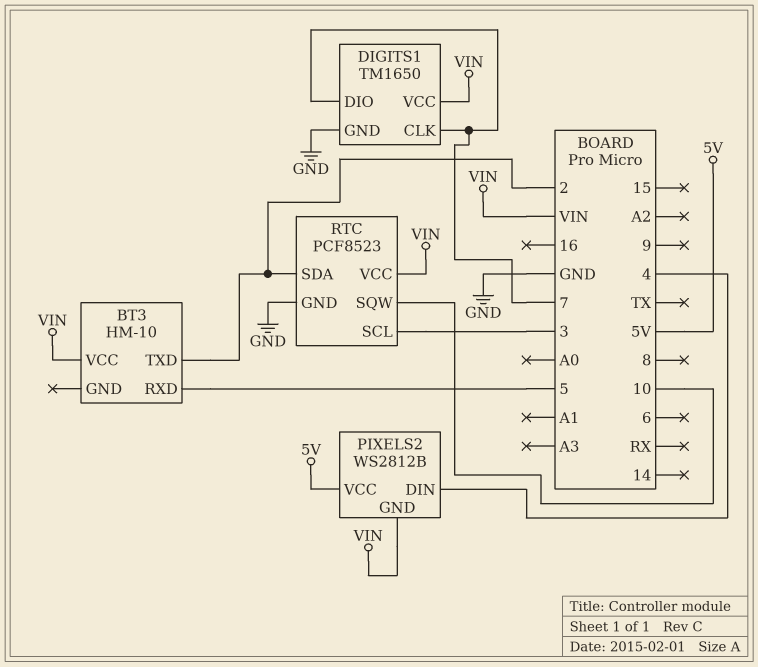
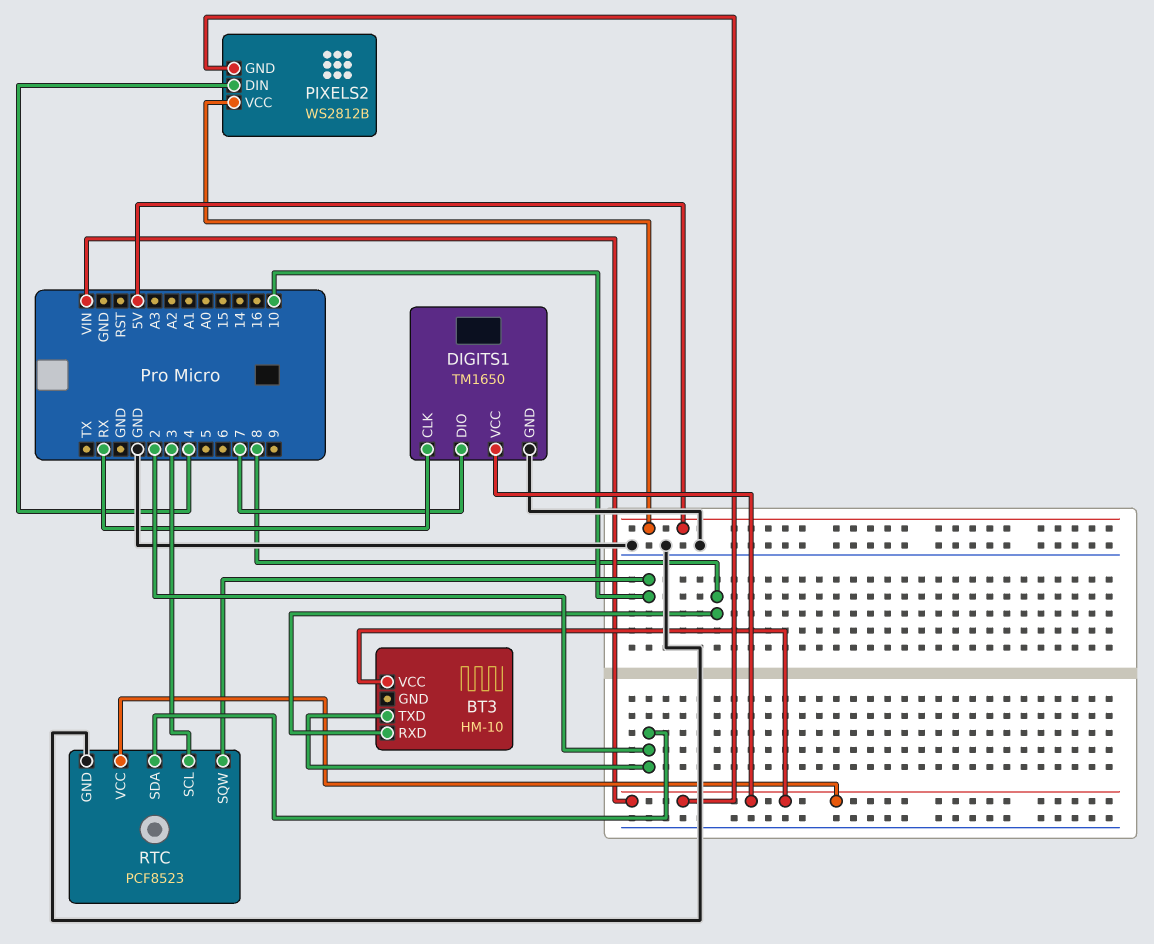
BT3 pin RXD: 5 -> 8
DIGITS1 pin CLK: 7 -> RX

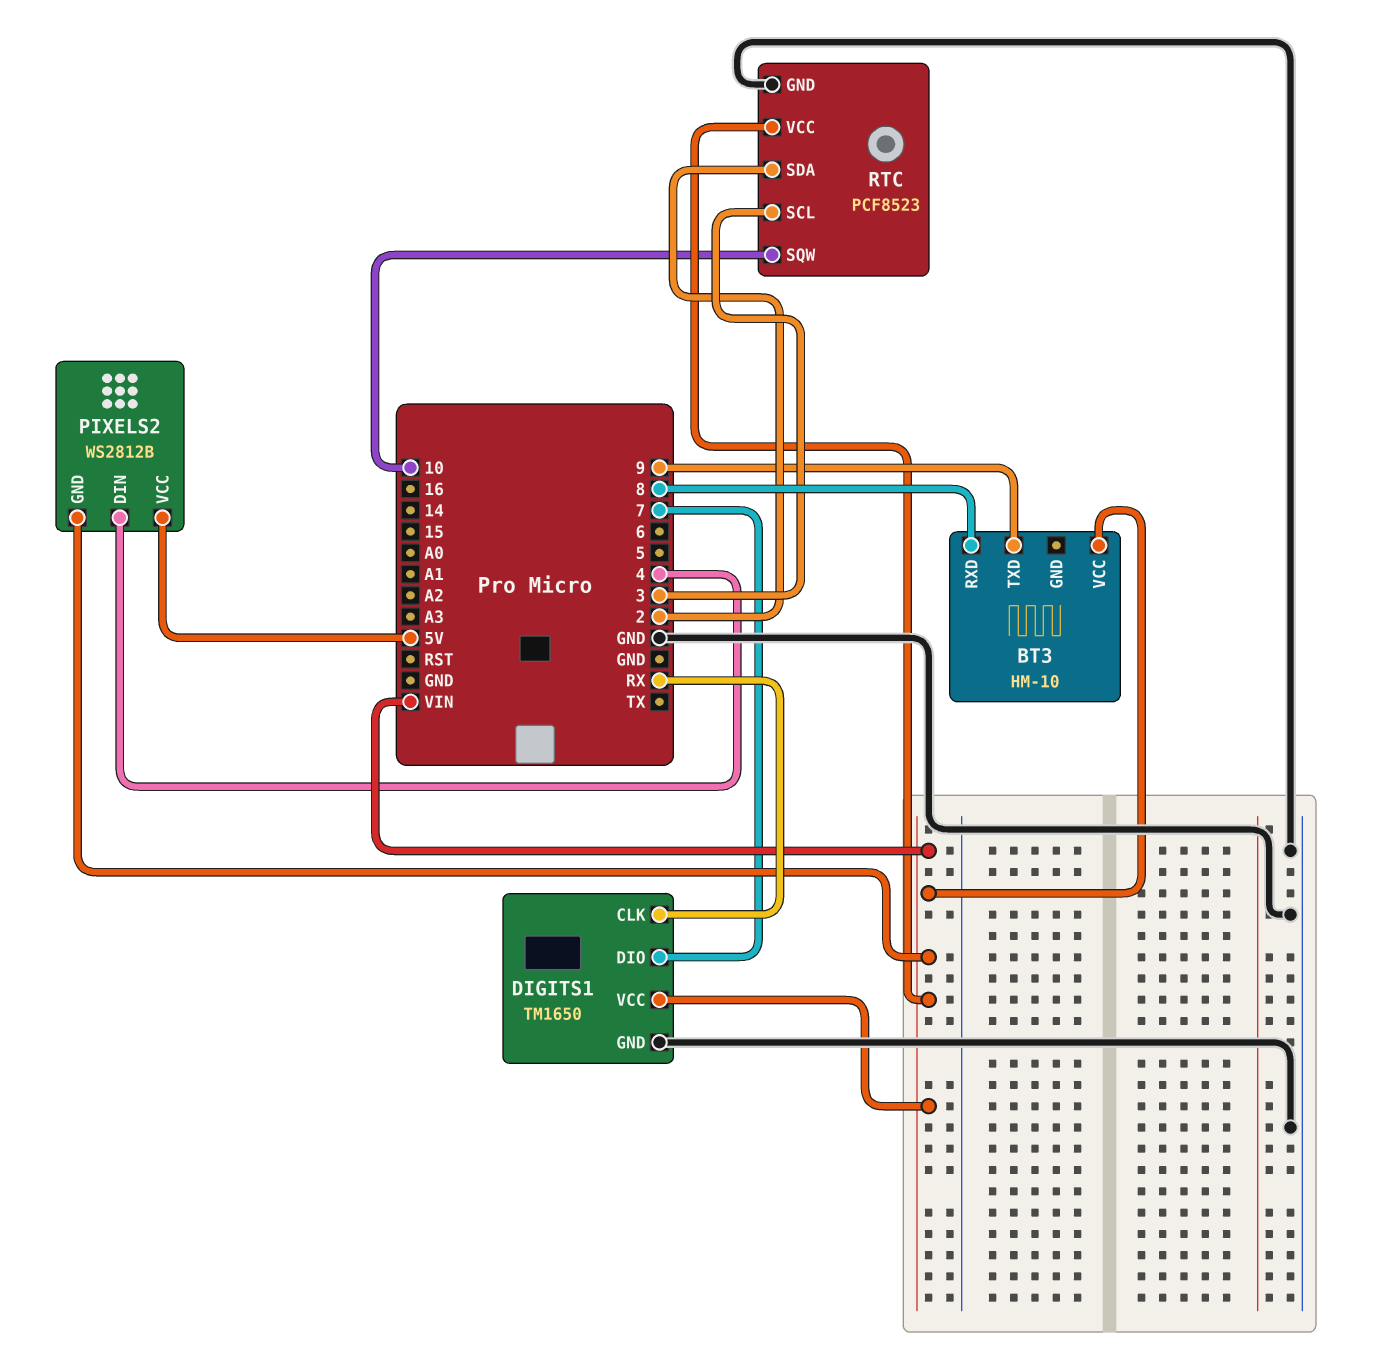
BT3 pin TXD: 2 -> 9

